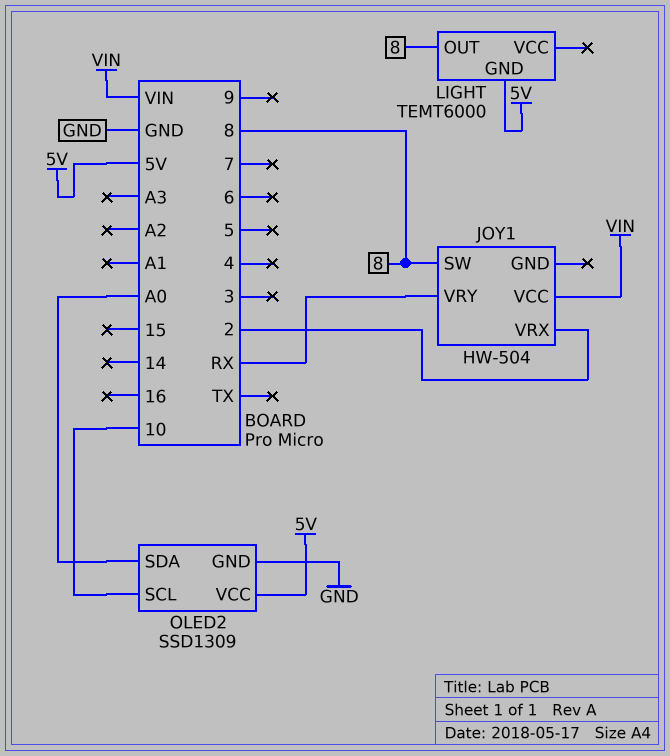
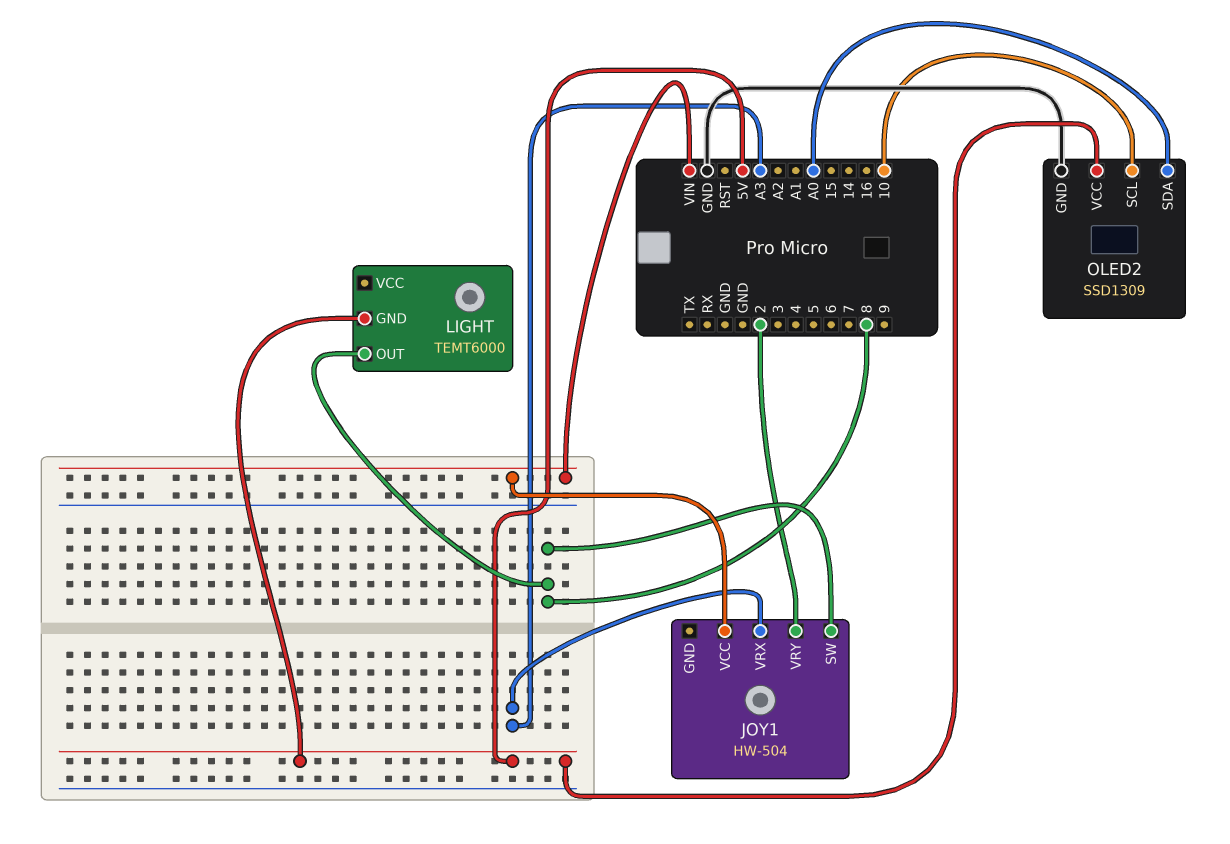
JOY1 pin VRX: 2 -> A3
JOY1 pin VRY: RX -> 2

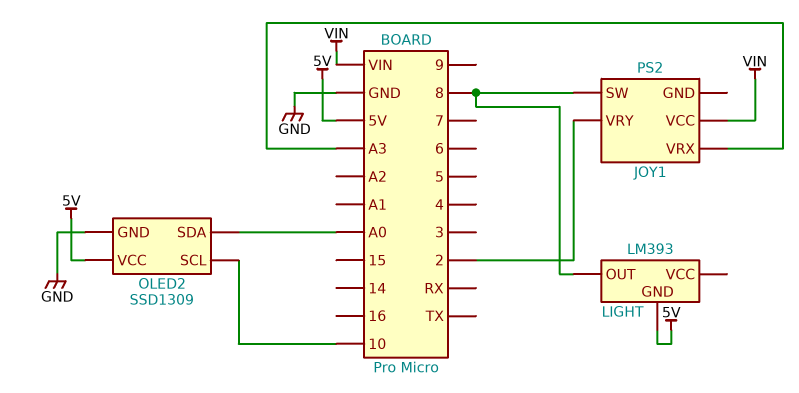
JOY1: HW-504 -> PS2
LIGHT: TEMT6000 -> LM393

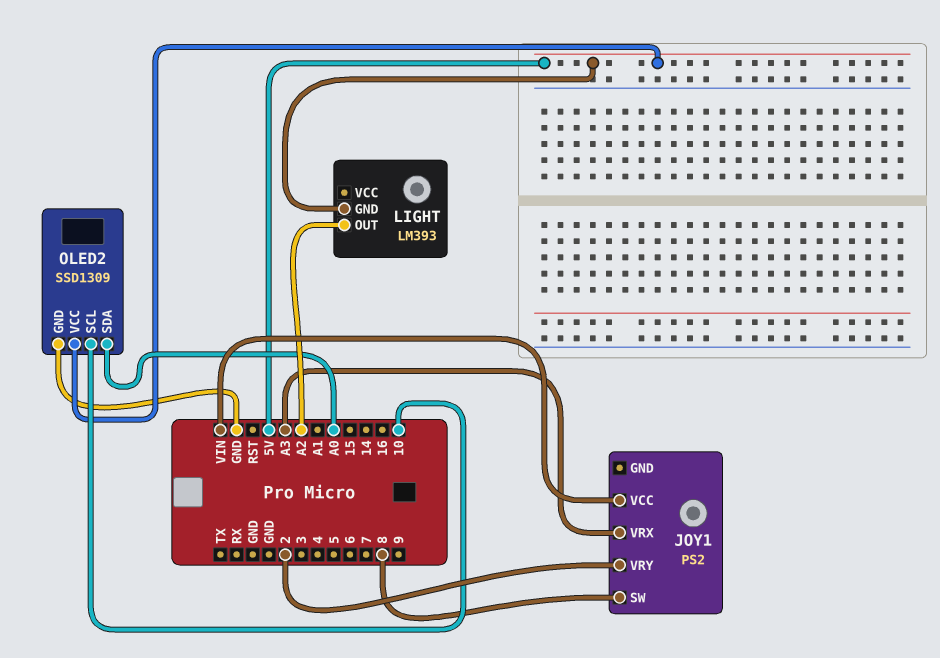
LIGHT pin OUT: 8 -> A2

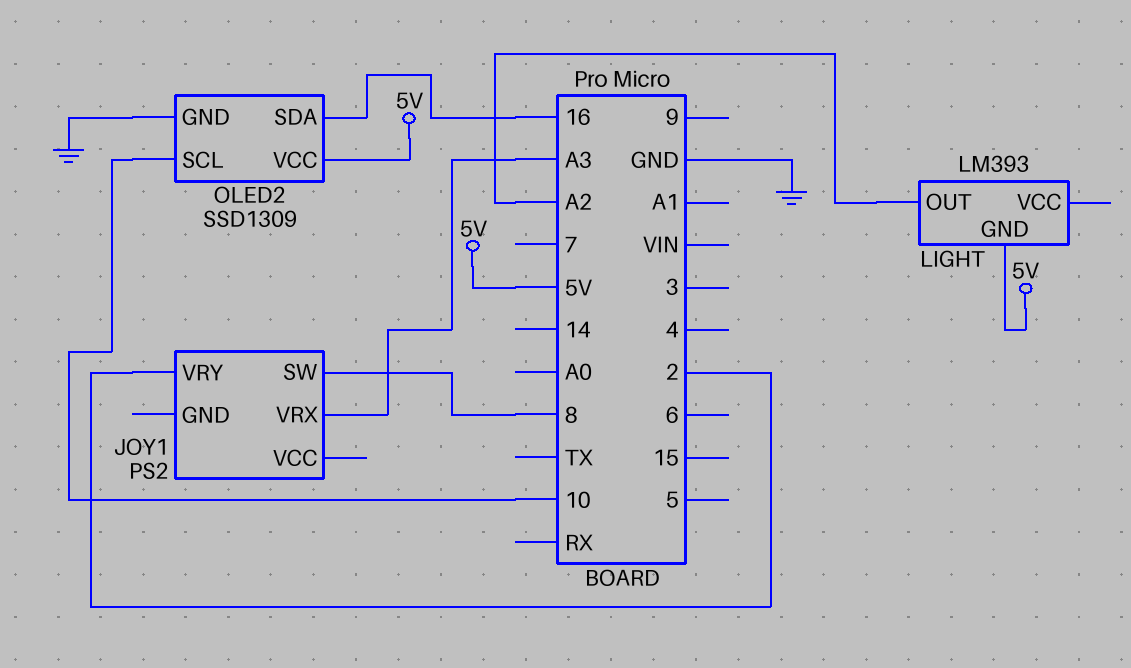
JOY1 pin VCC: VIN -> none
OLED2 pin SDA: A0 -> 16

